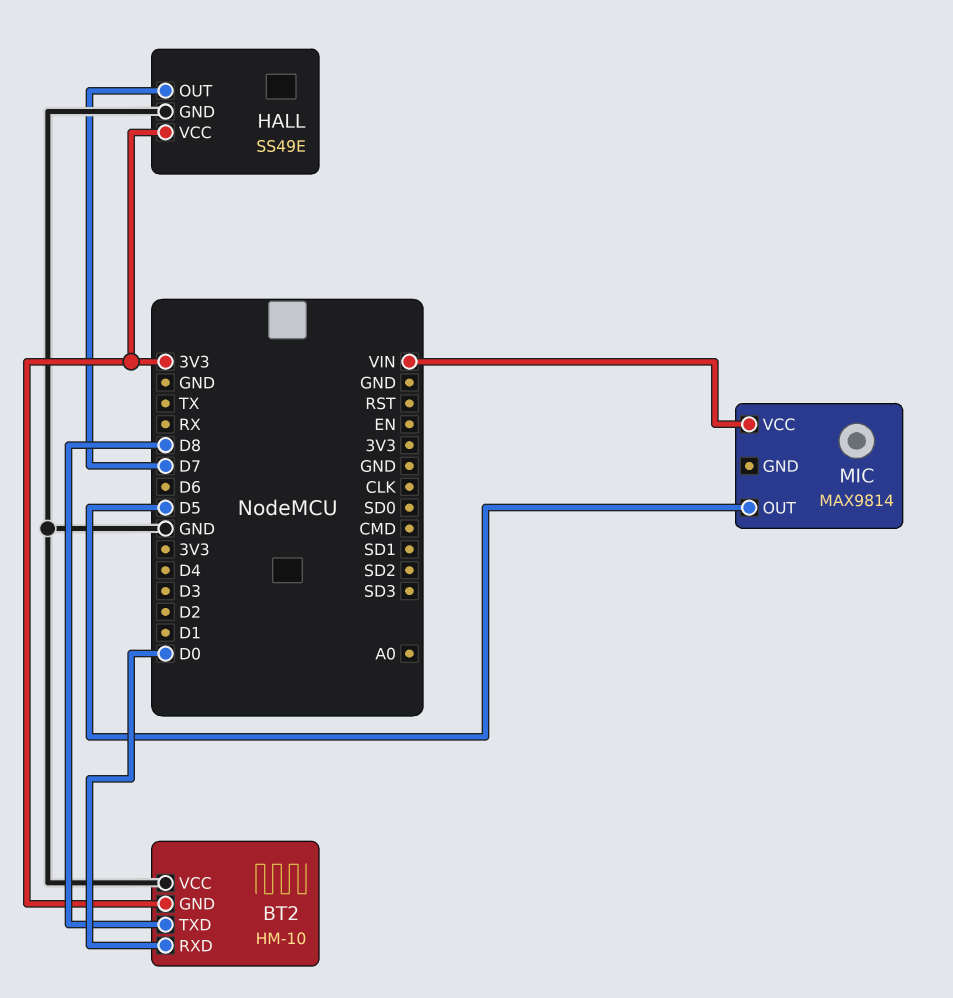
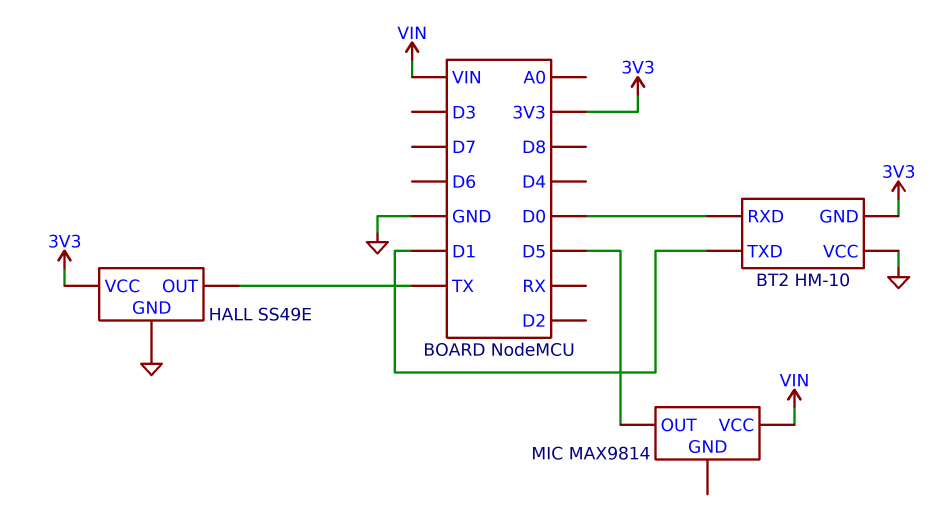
BT2 pin TXD: D8 -> D1
HALL pin OUT: D7 -> TX

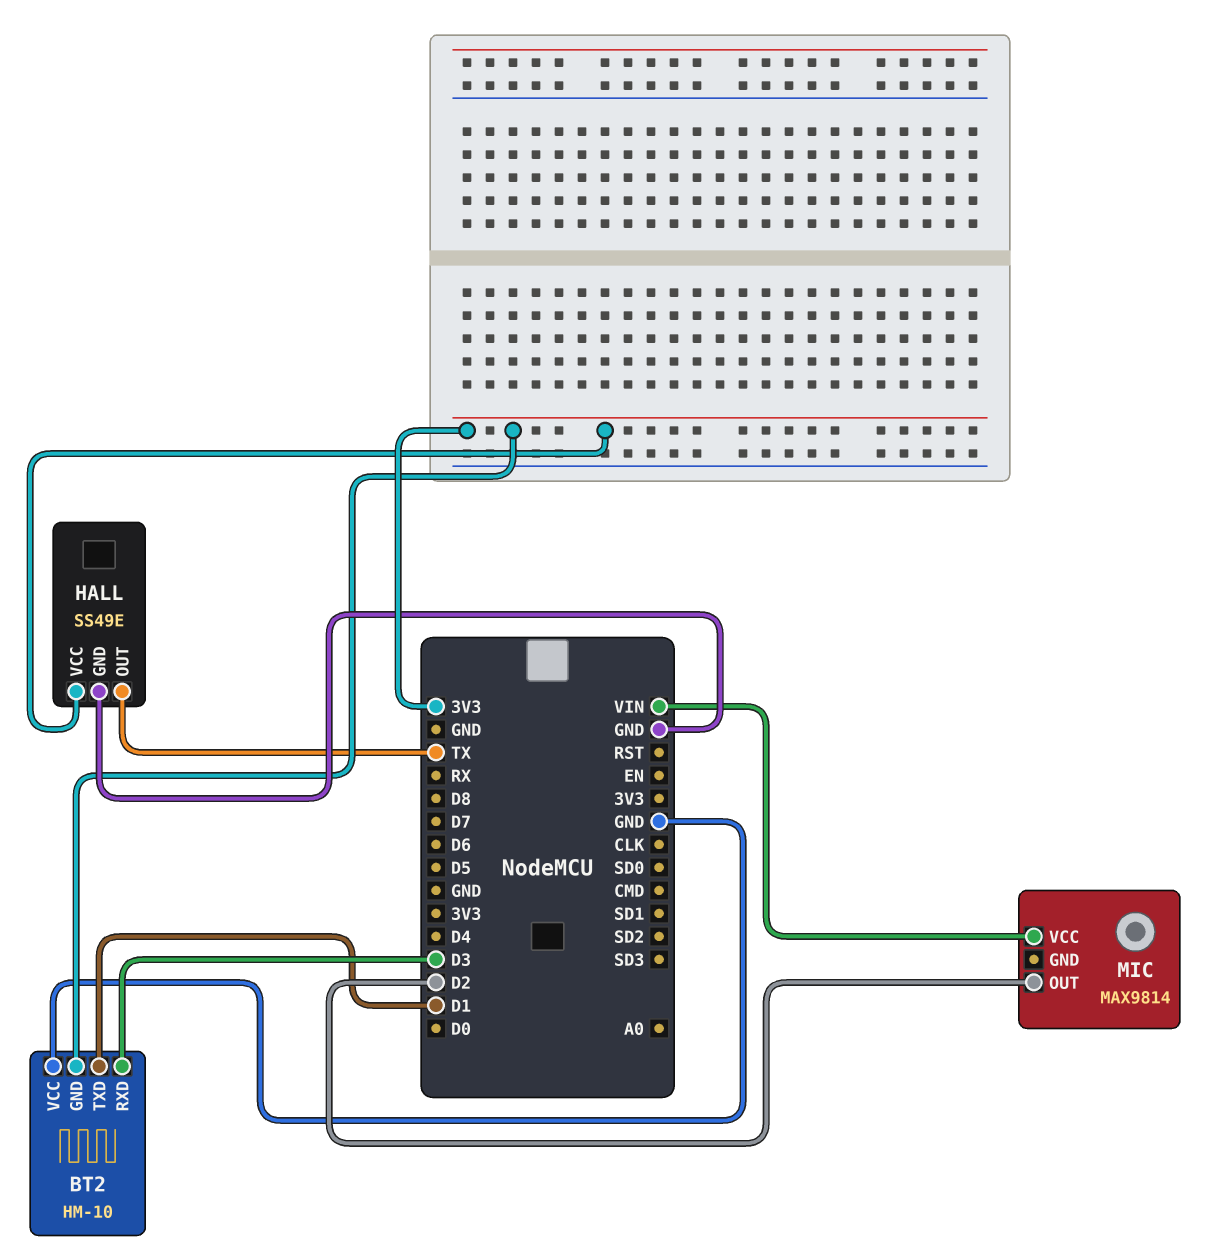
BT2 pin RXD: D0 -> D3
MIC pin OUT: D5 -> D2

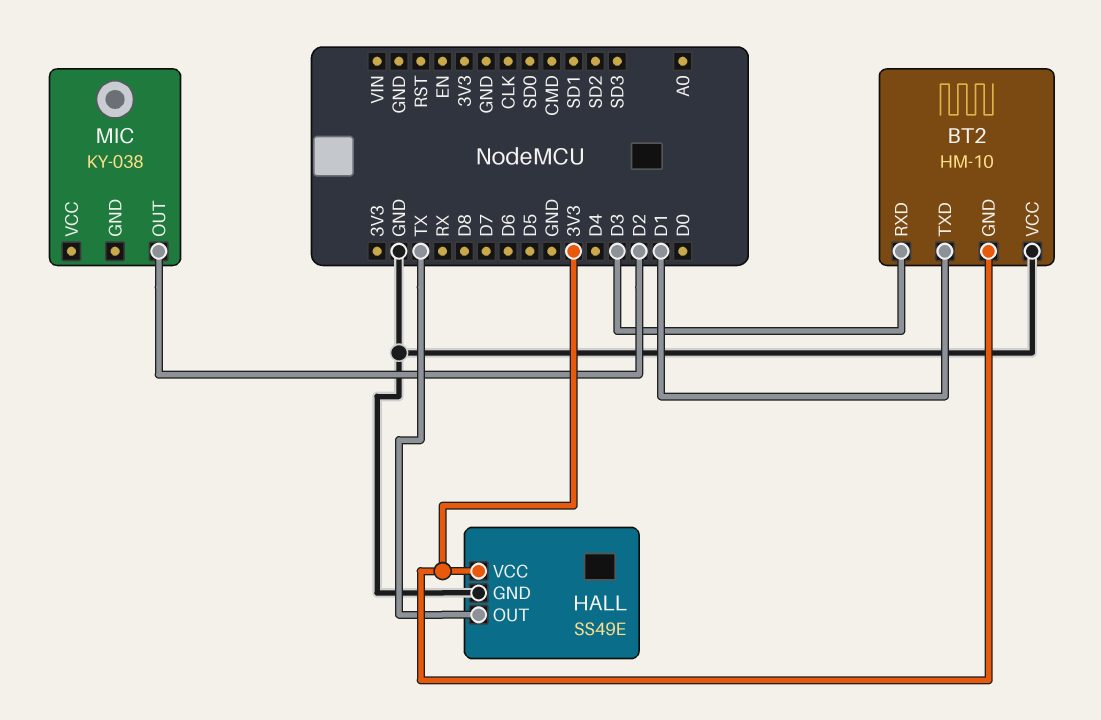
MIC: MAX9814 -> KY-038
MIC pin VCC: VIN -> none

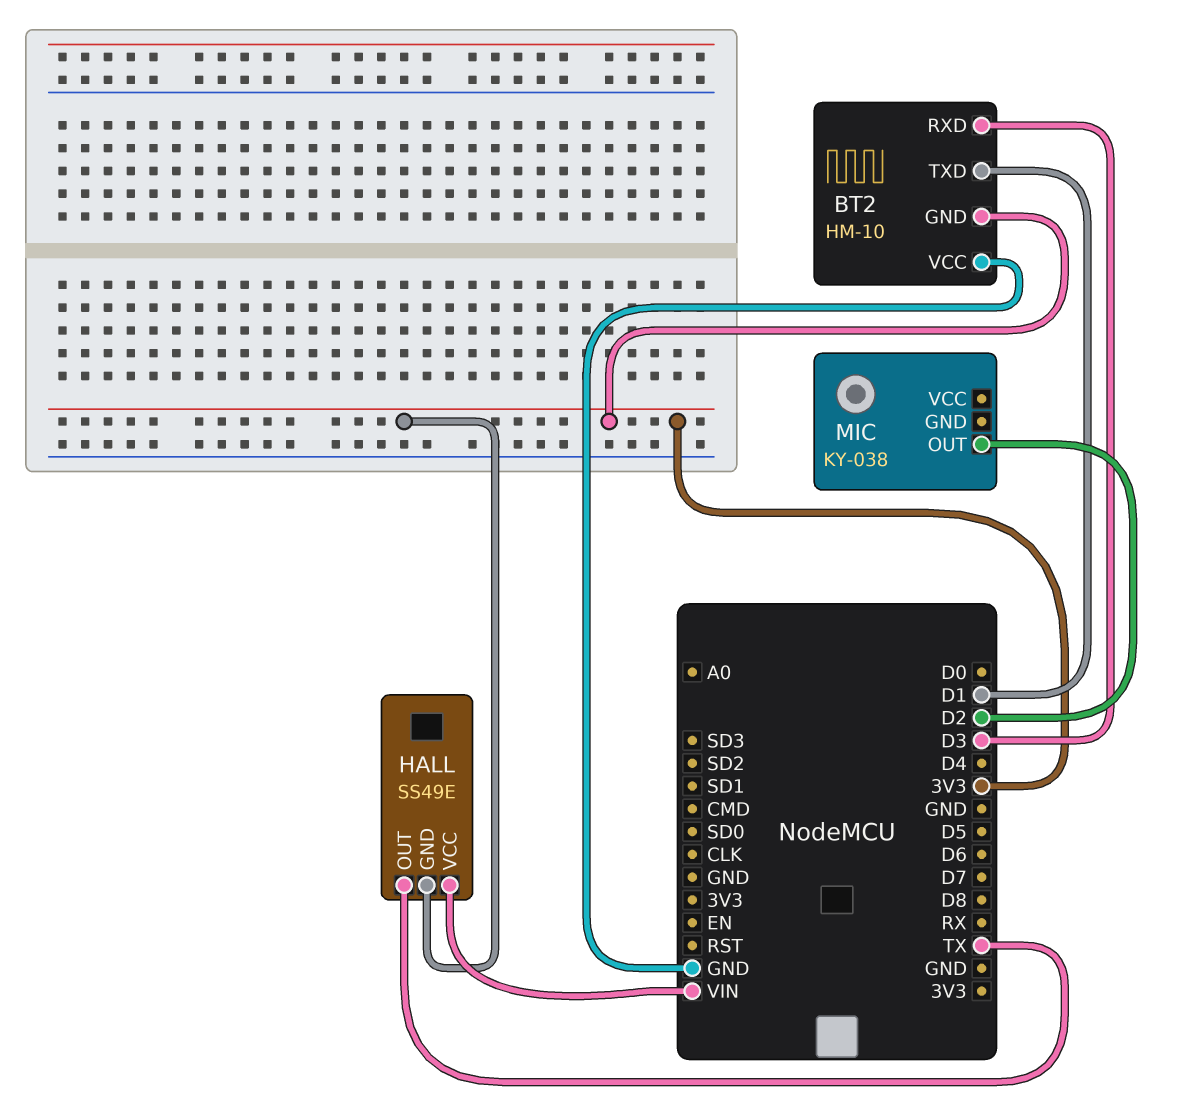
HALL pin GND: GND -> 3V3
HALL pin VCC: 3V3 -> VIN

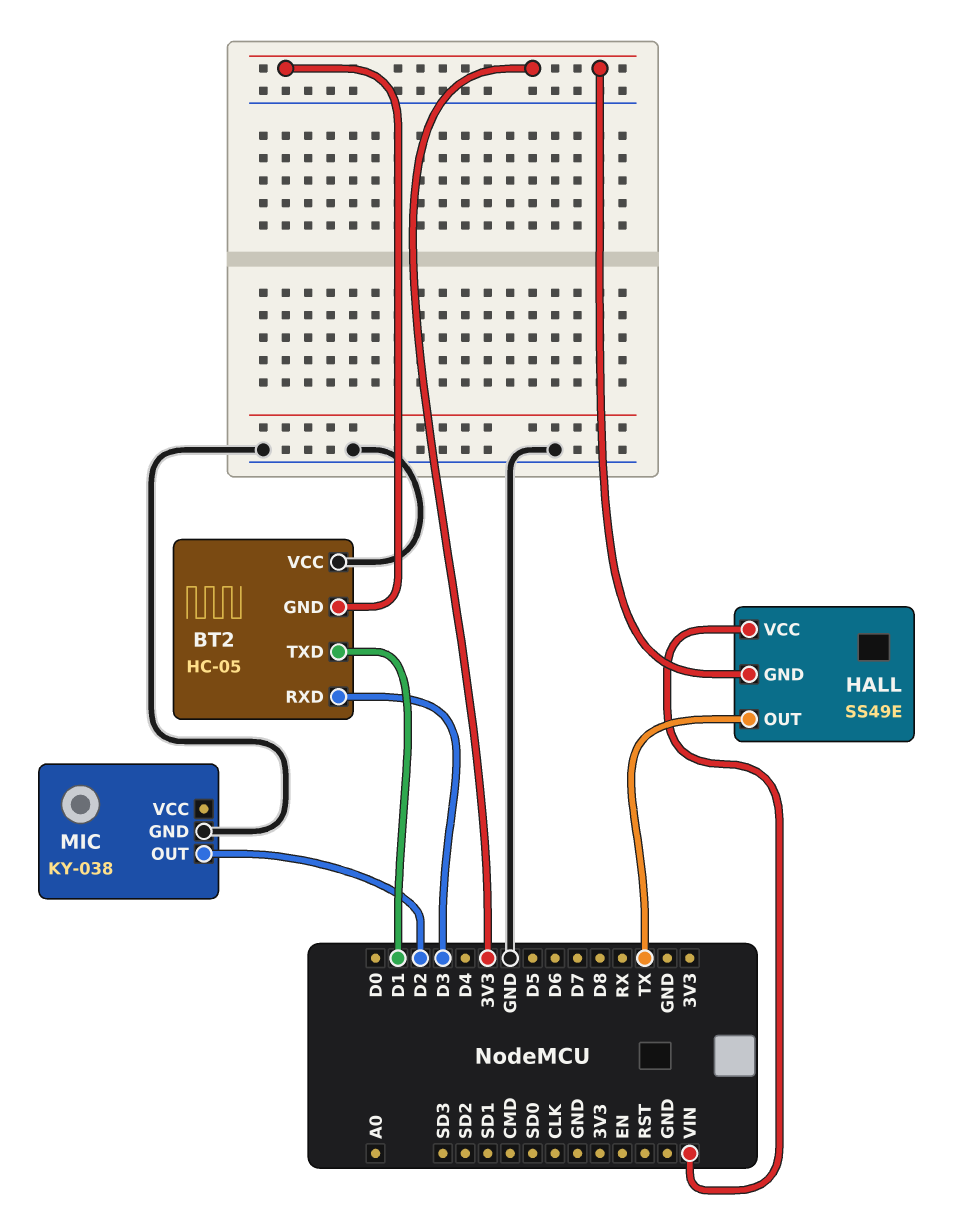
BT2: HM-10 -> HC-05
MIC pin GND: none -> GND

